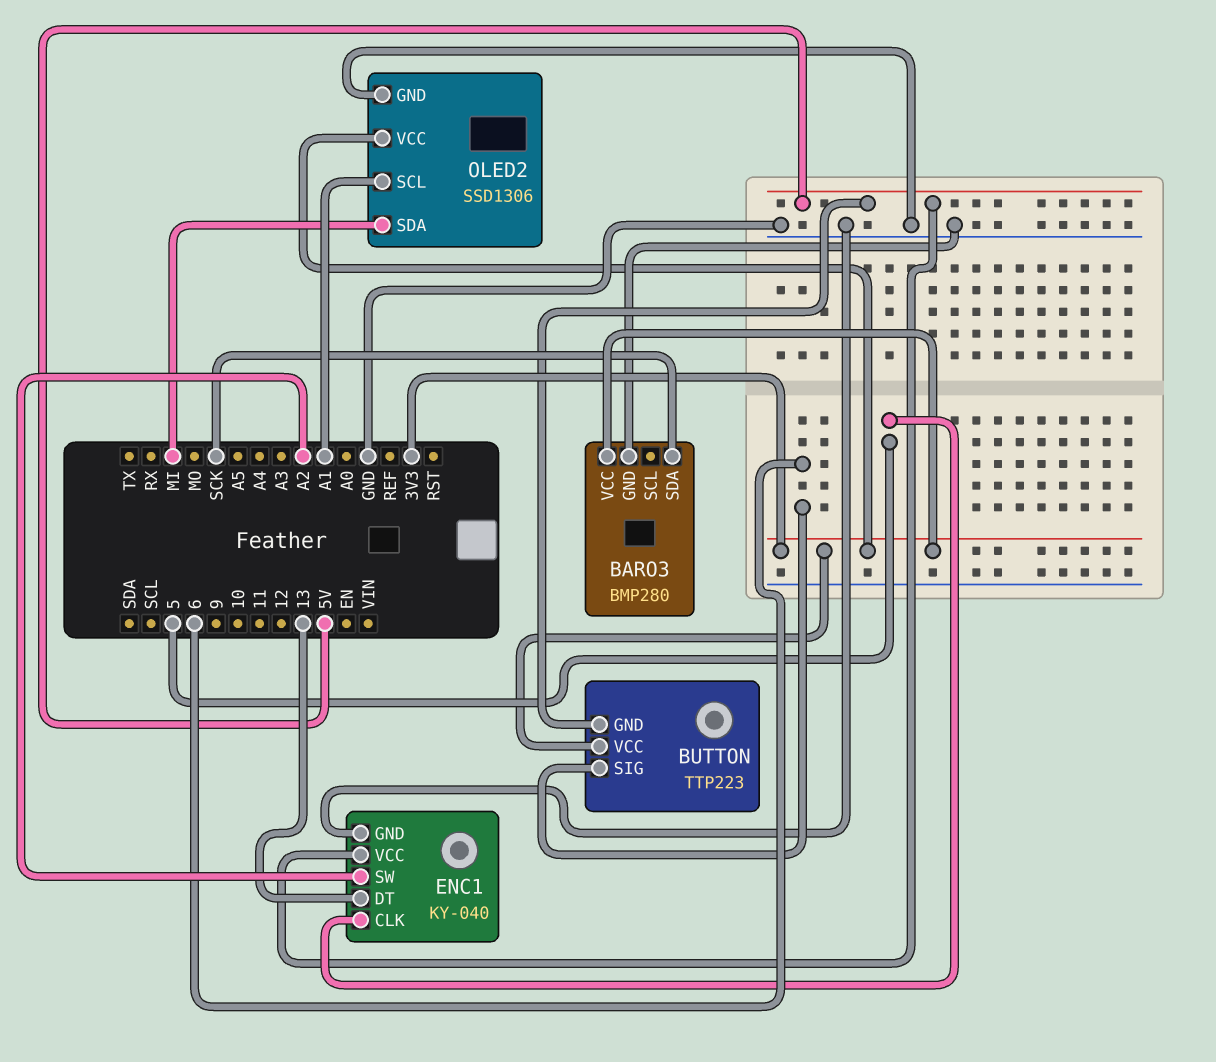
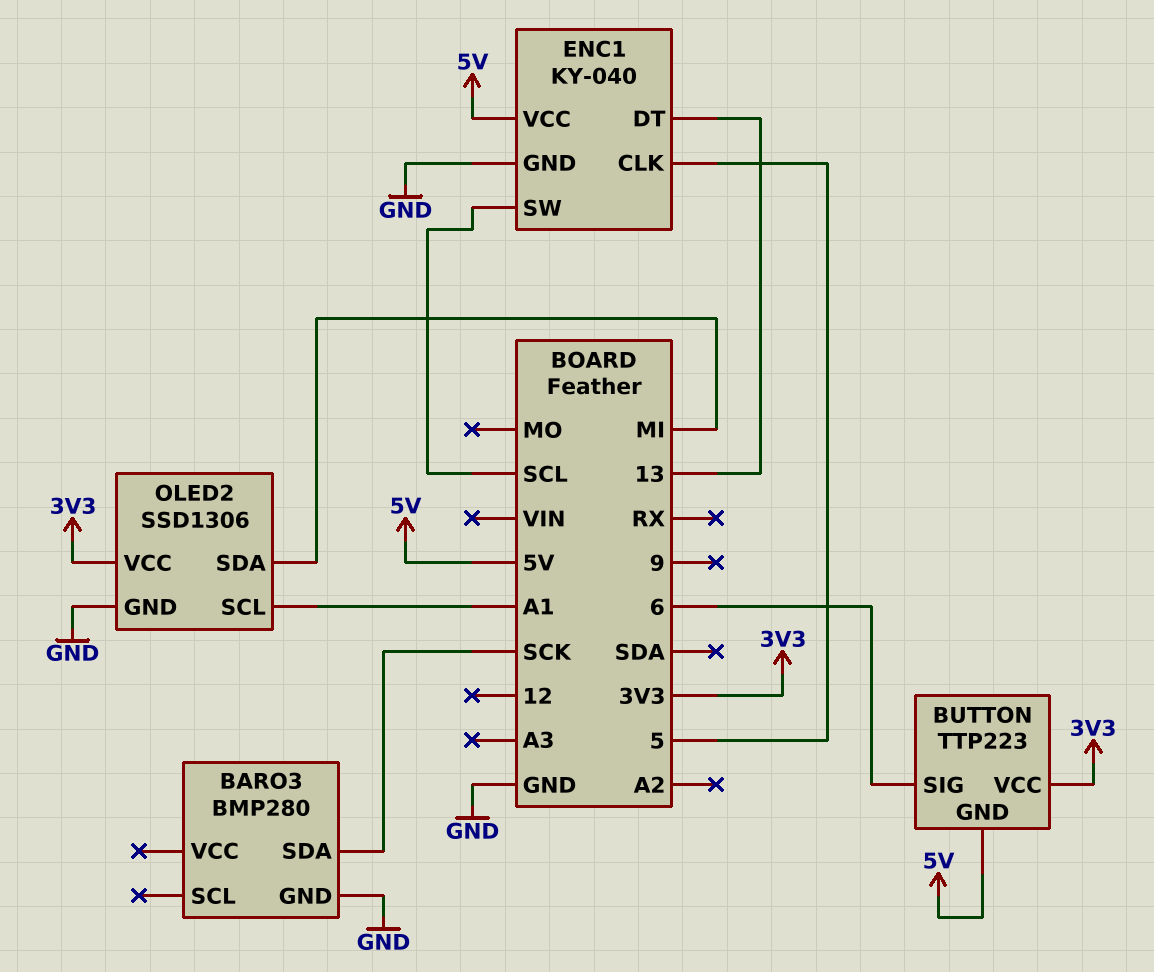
BARO3 pin VCC: 3V3 -> none
ENC1 pin SW: A2 -> SCL

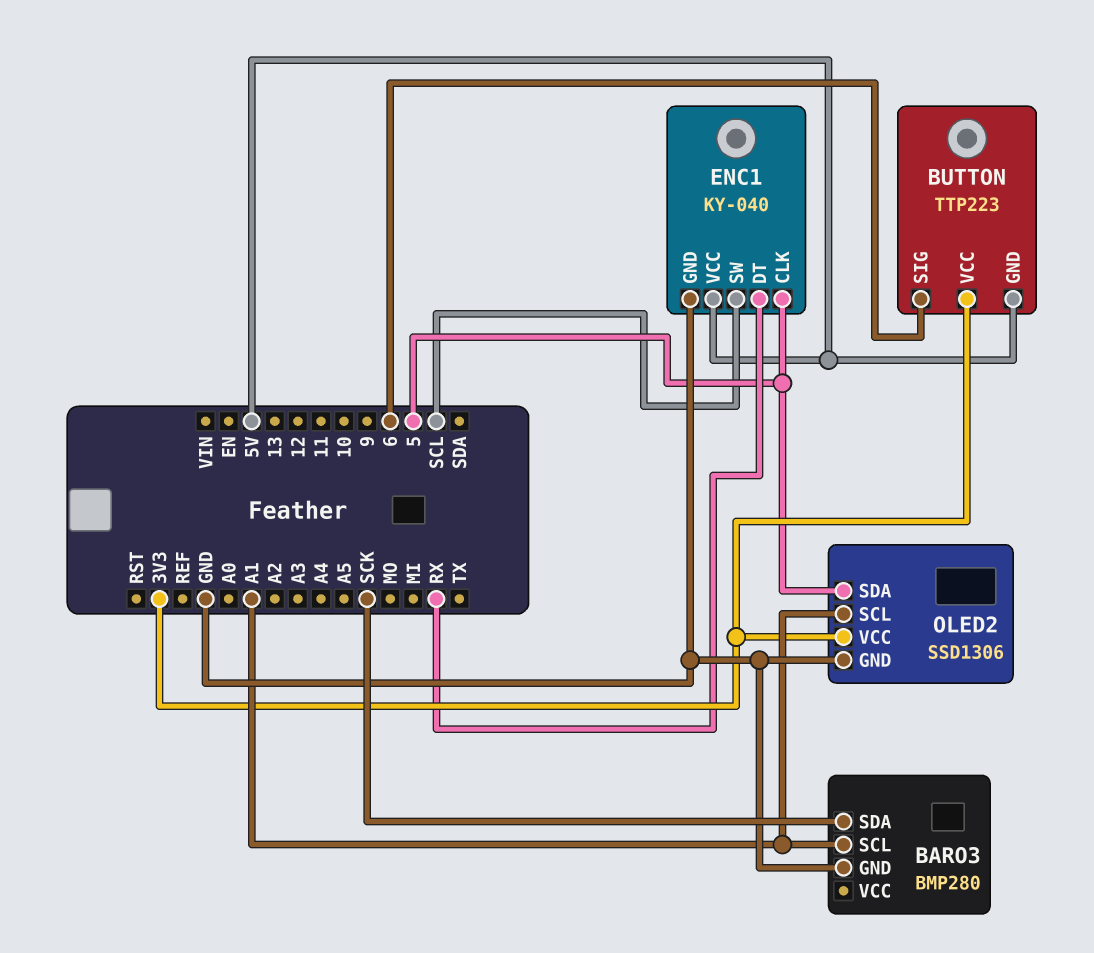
BARO3 pin SCL: none -> A1
ENC1 pin DT: 13 -> RX
OLED2 pin SDA: MI -> 5

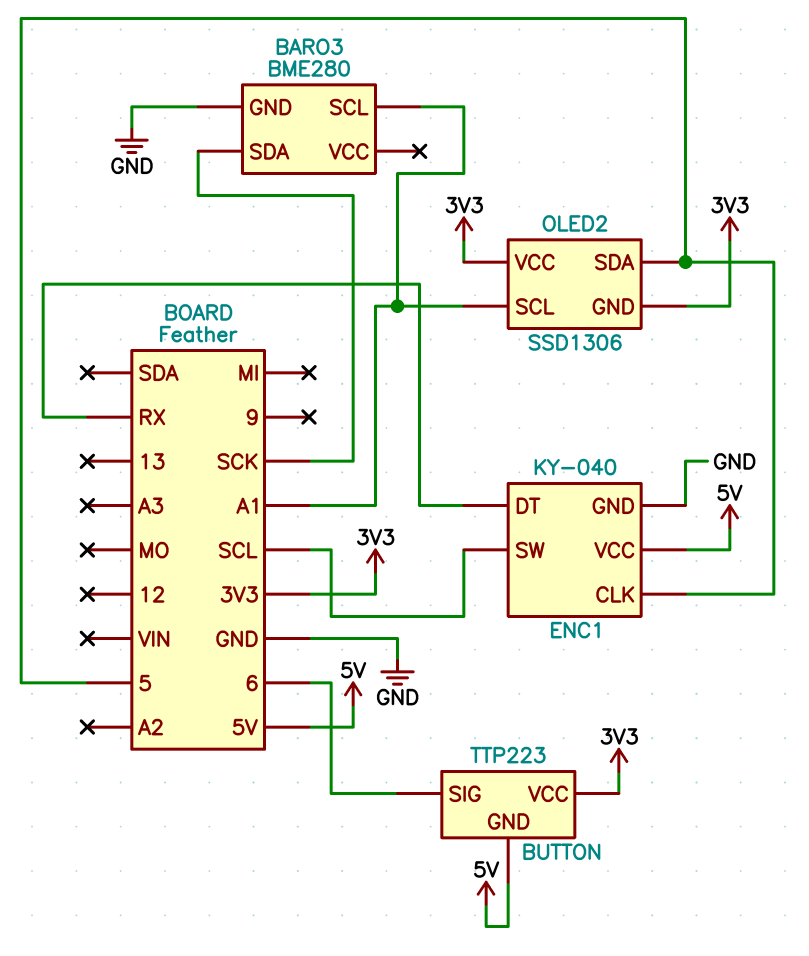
BARO3: BMP280 -> BME280
OLED2 pin GND: GND -> 3V3

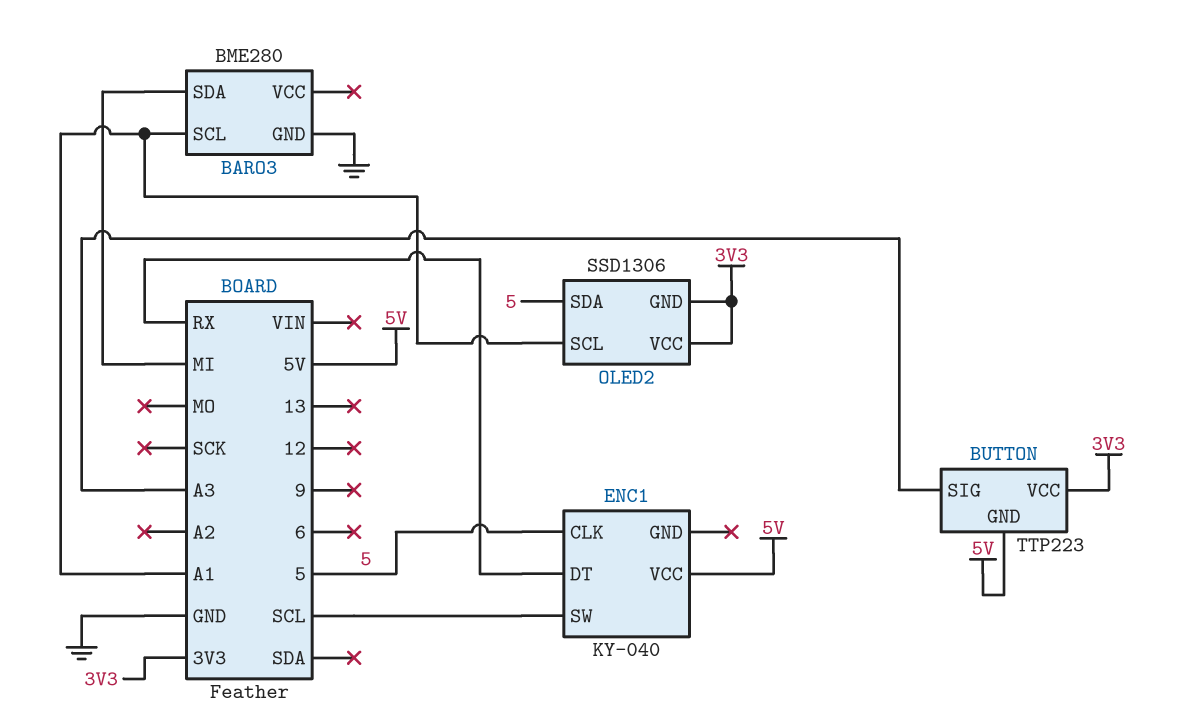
BARO3 pin SDA: SCK -> MI
BUTTON pin SIG: 6 -> A3
ENC1 pin GND: GND -> none

